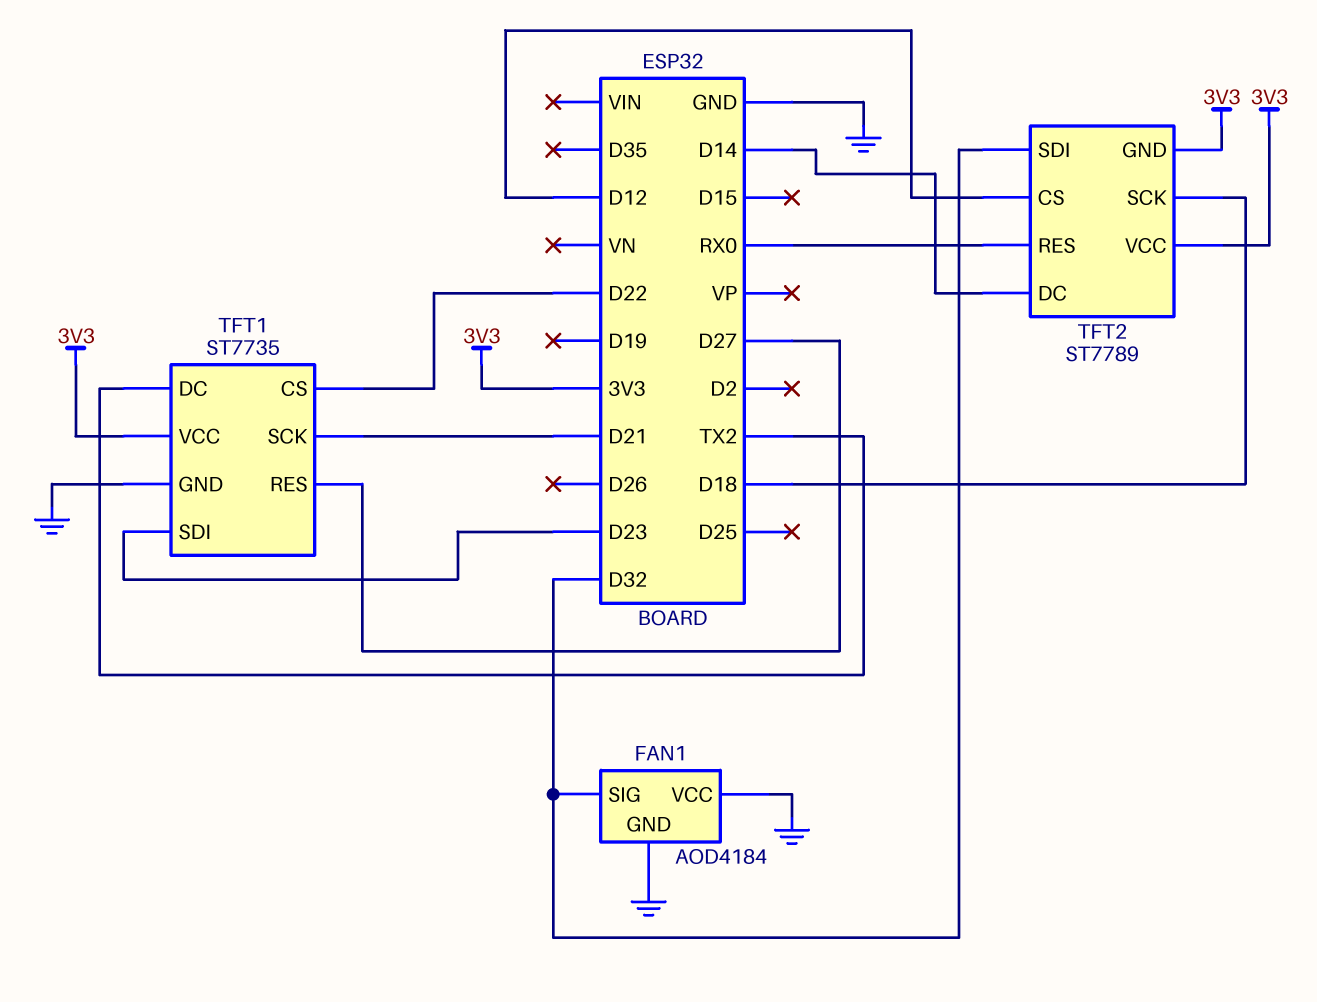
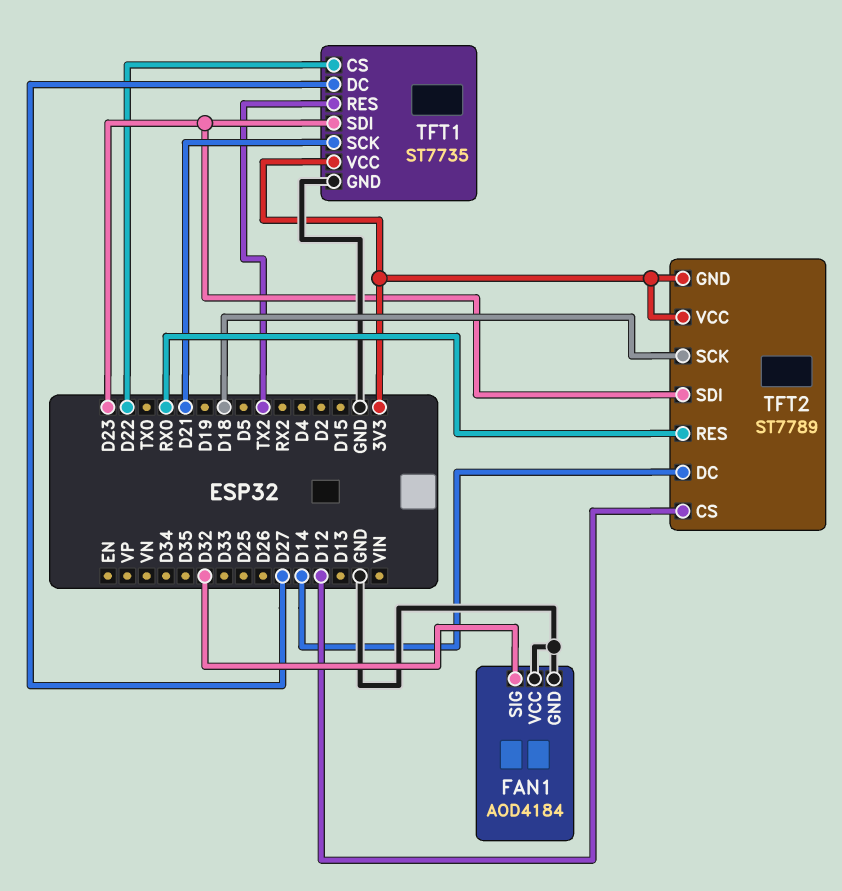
TFT1 pin DC: TX2 -> D27
TFT1 pin RES: D27 -> TX2
TFT2 pin SDI: D32 -> D23

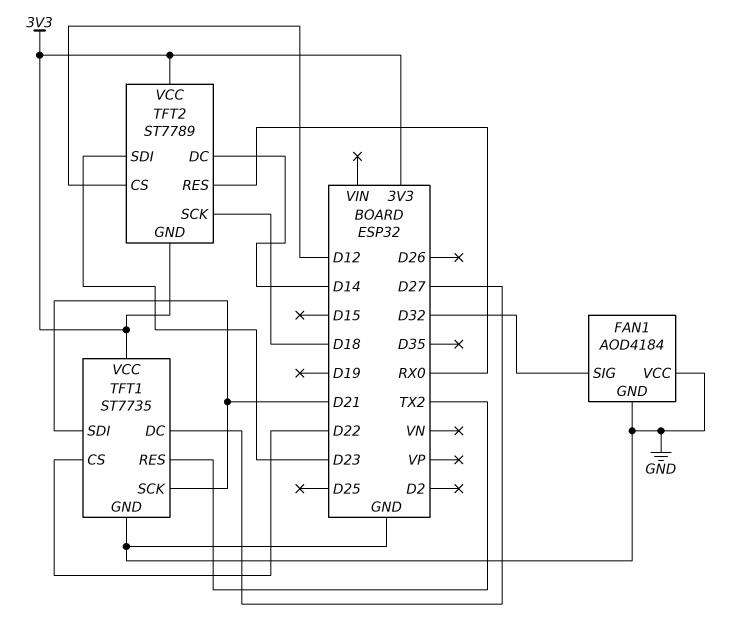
TFT1 pin SDI: D23 -> D21

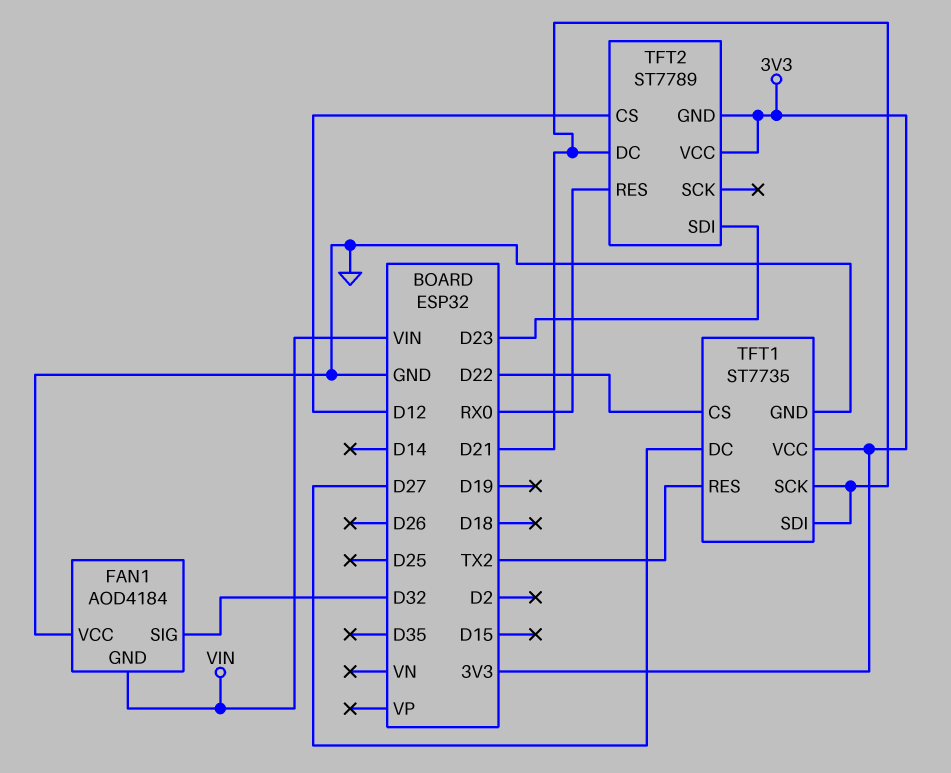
FAN1 pin GND: GND -> VIN
TFT2 pin DC: D14 -> D21
TFT2 pin SCK: D18 -> none

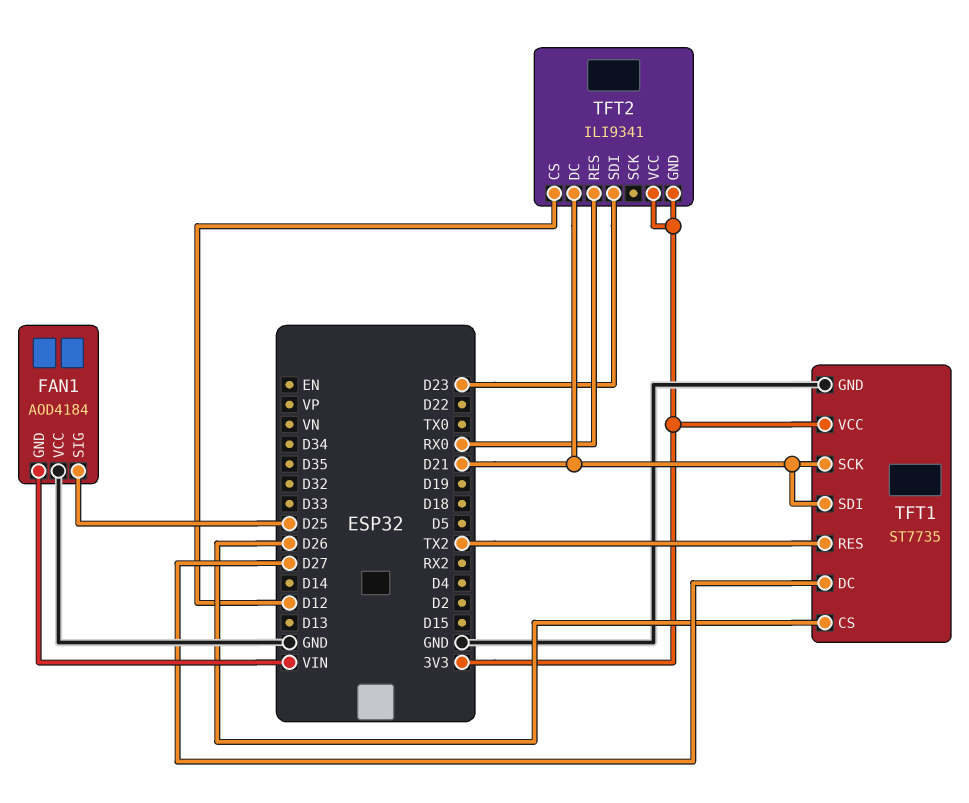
FAN1 pin SIG: D32 -> D25
TFT1 pin CS: D22 -> D26
TFT2: ST7789 -> ILI9341

